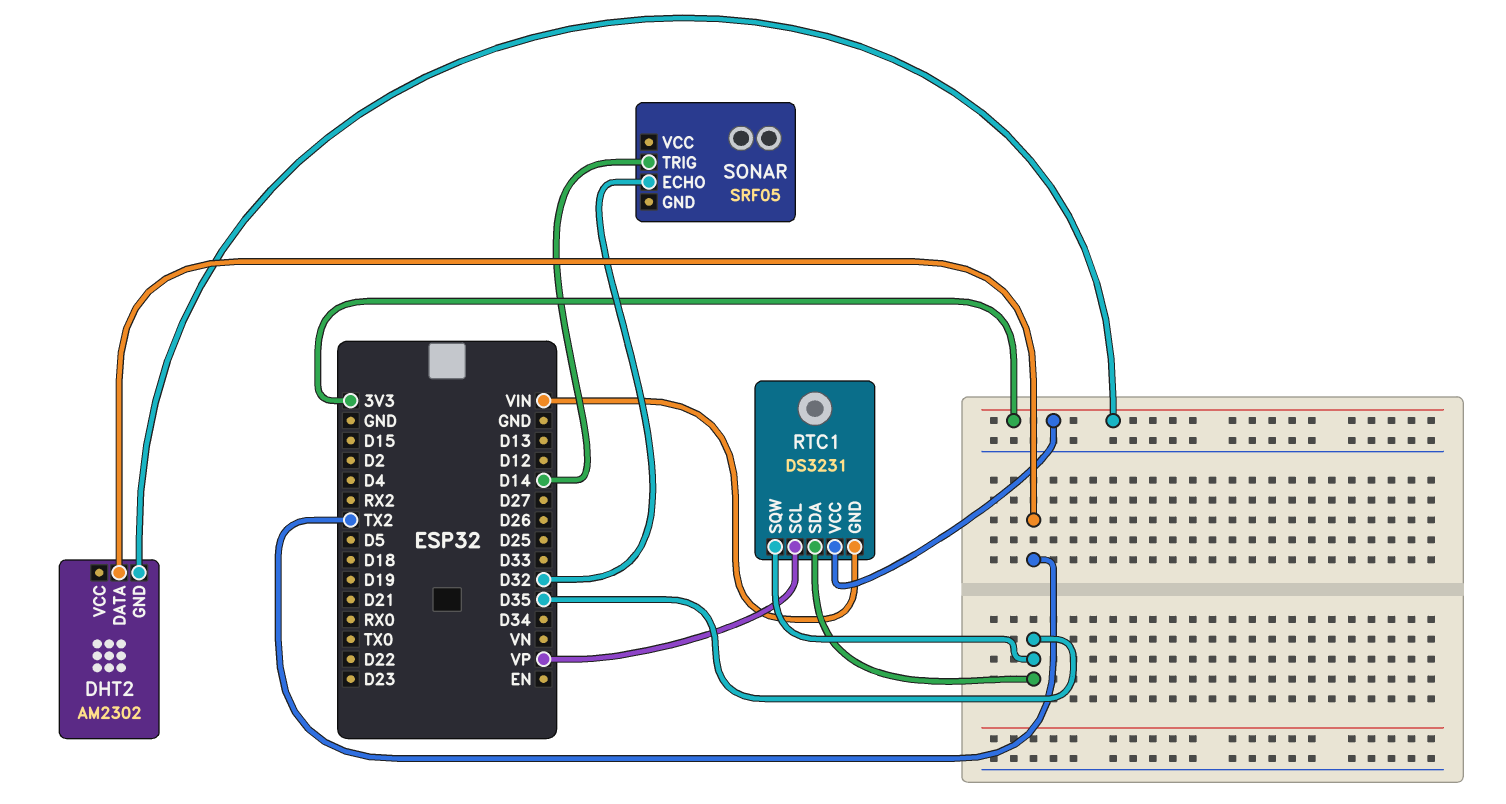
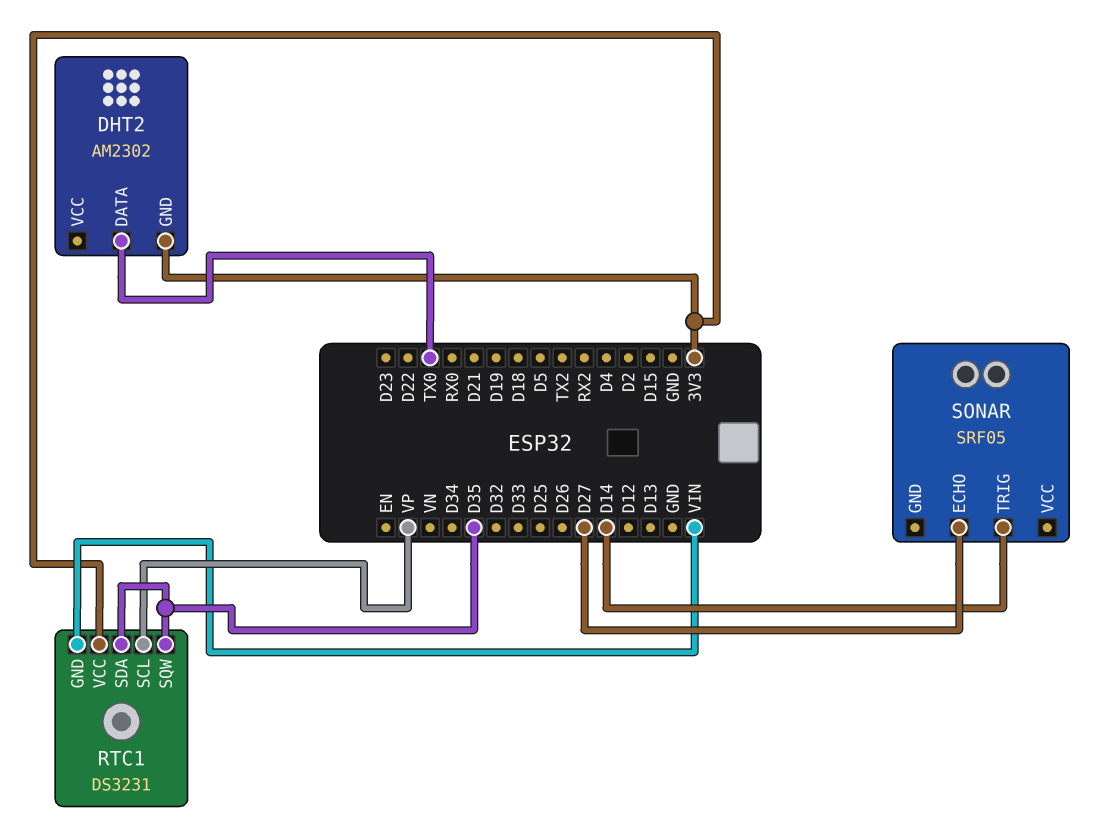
DHT2 pin DATA: TX2 -> TX0
SONAR pin ECHO: D32 -> D27

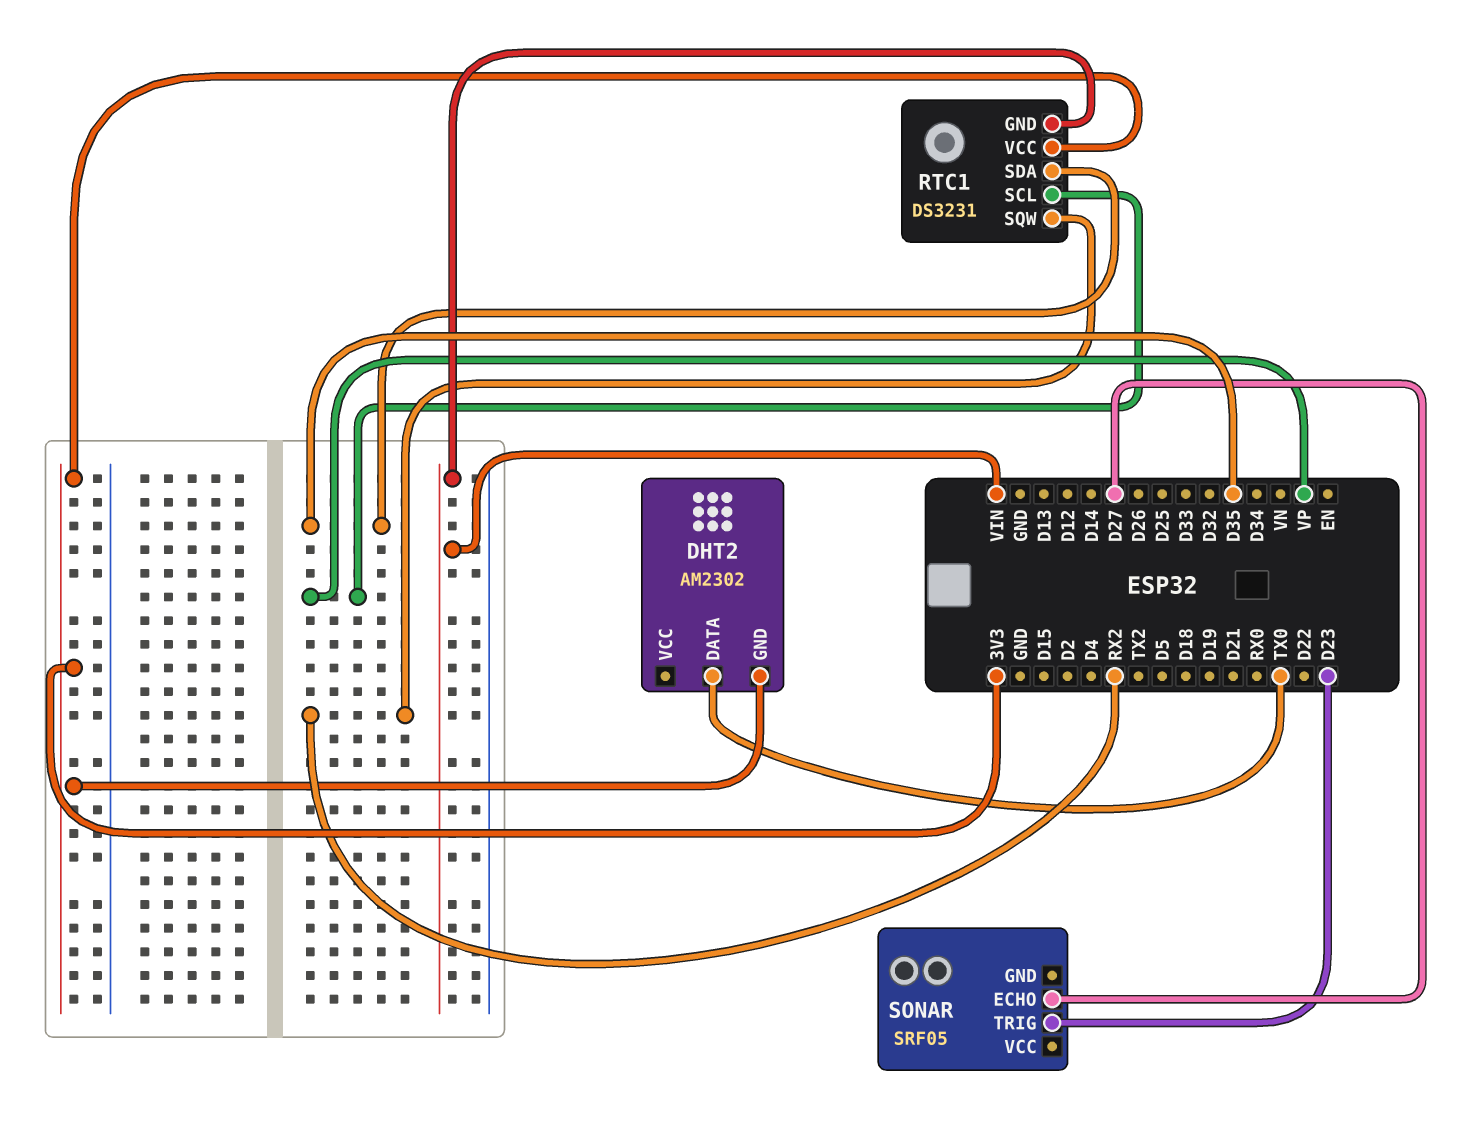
RTC1 pin SQW: D35 -> RX2
SONAR pin TRIG: D14 -> D23

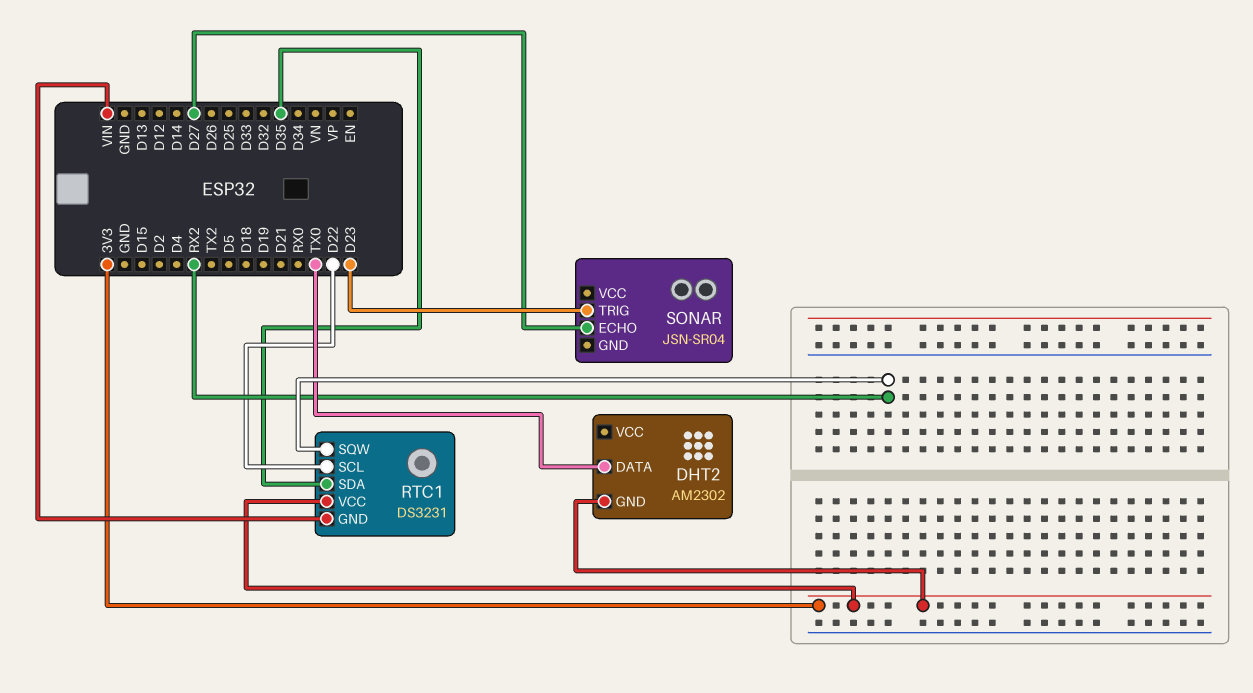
RTC1 pin SCL: VP -> D22
SONAR: SRF05 -> JSN-SR04

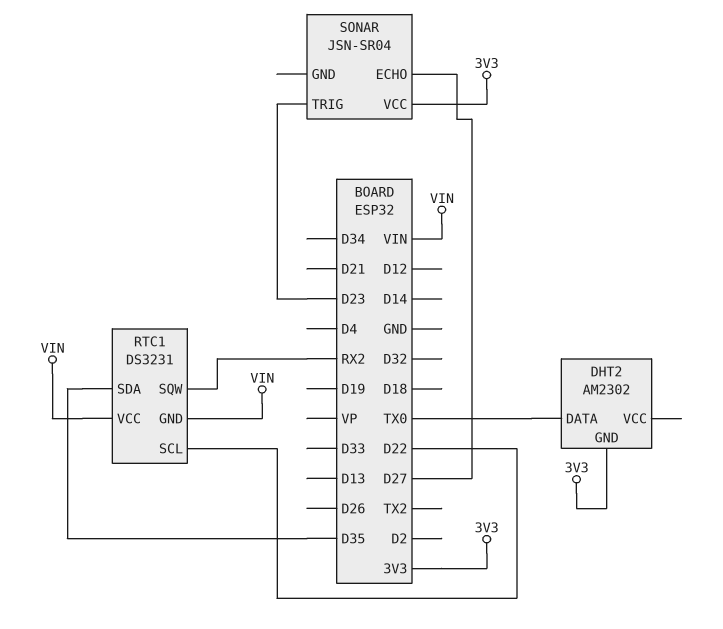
RTC1 pin VCC: 3V3 -> VIN
SONAR pin VCC: none -> 3V3

